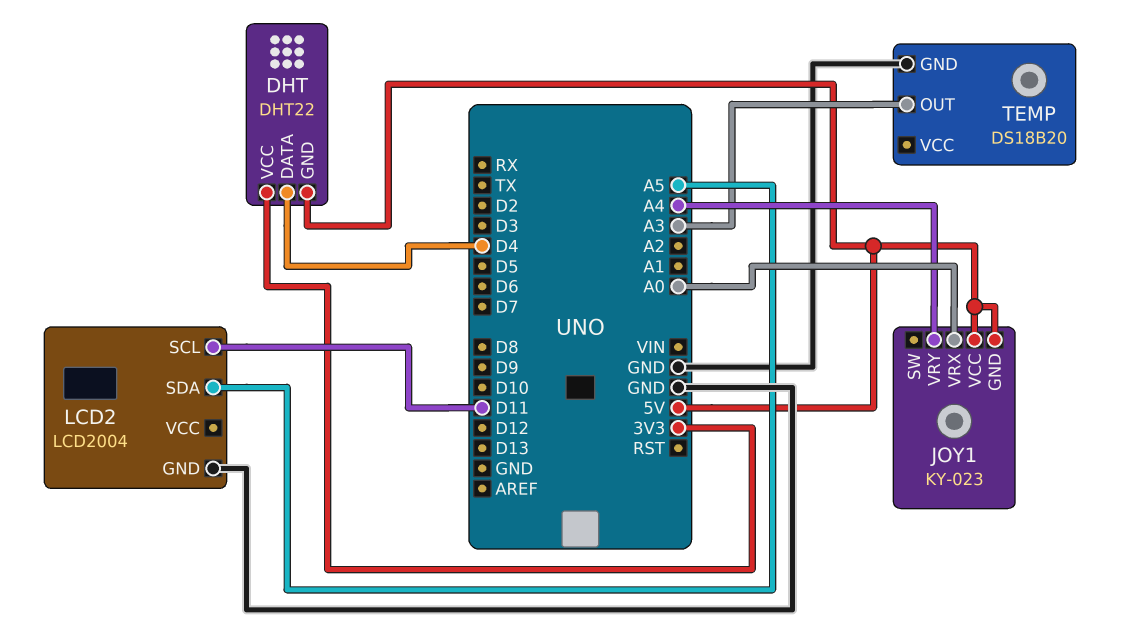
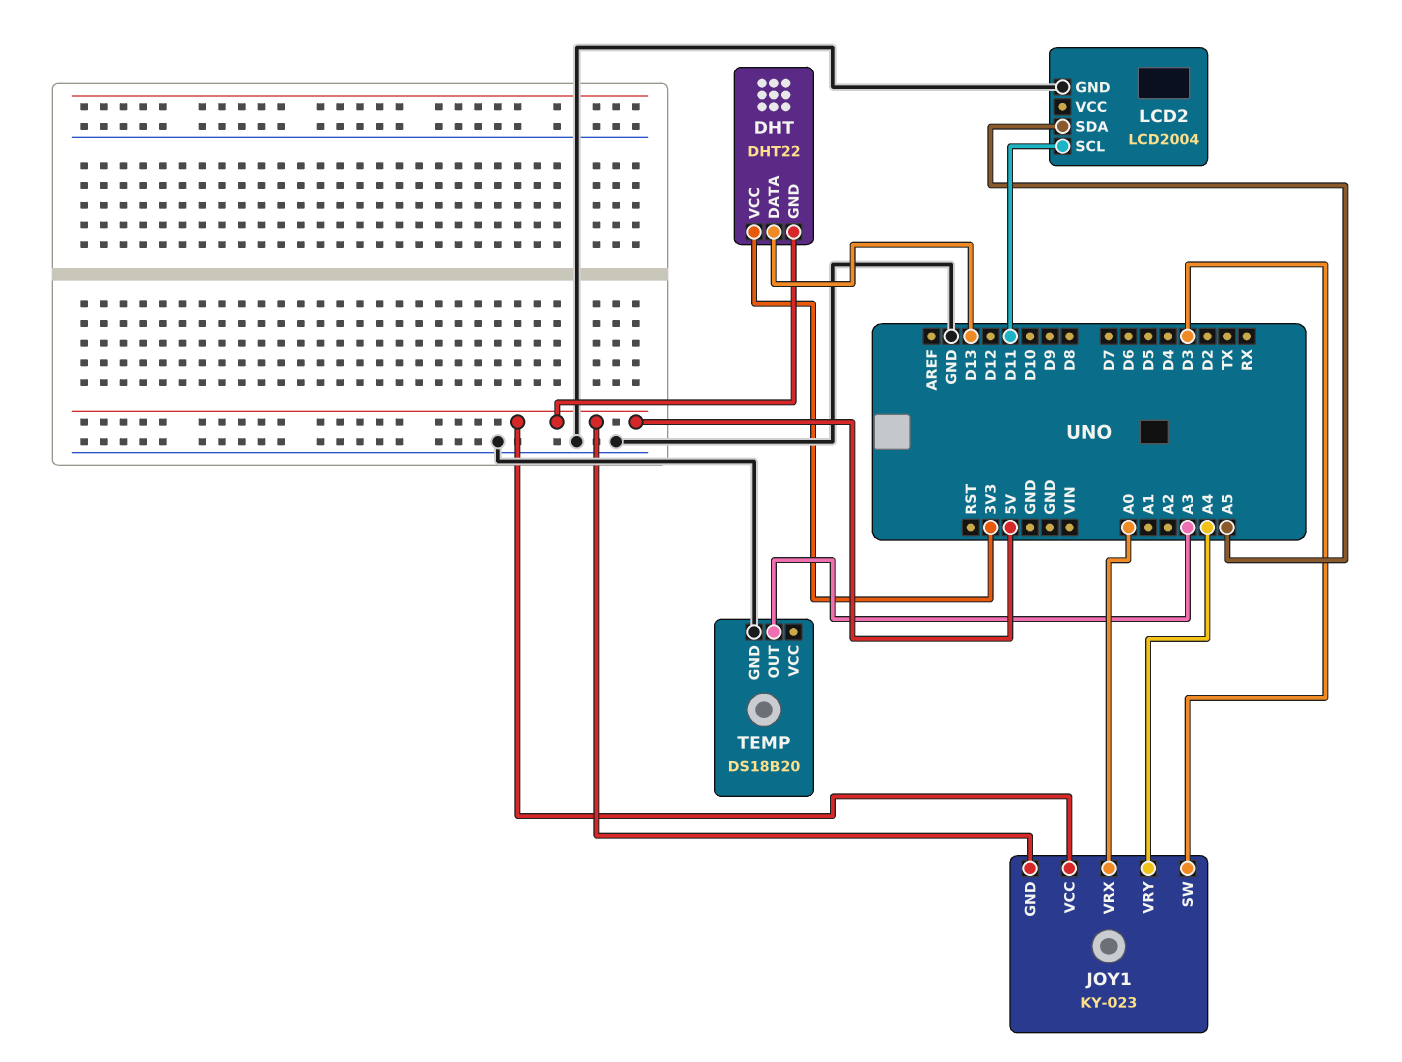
DHT pin DATA: D4 -> D13
JOY1 pin SW: none -> D3

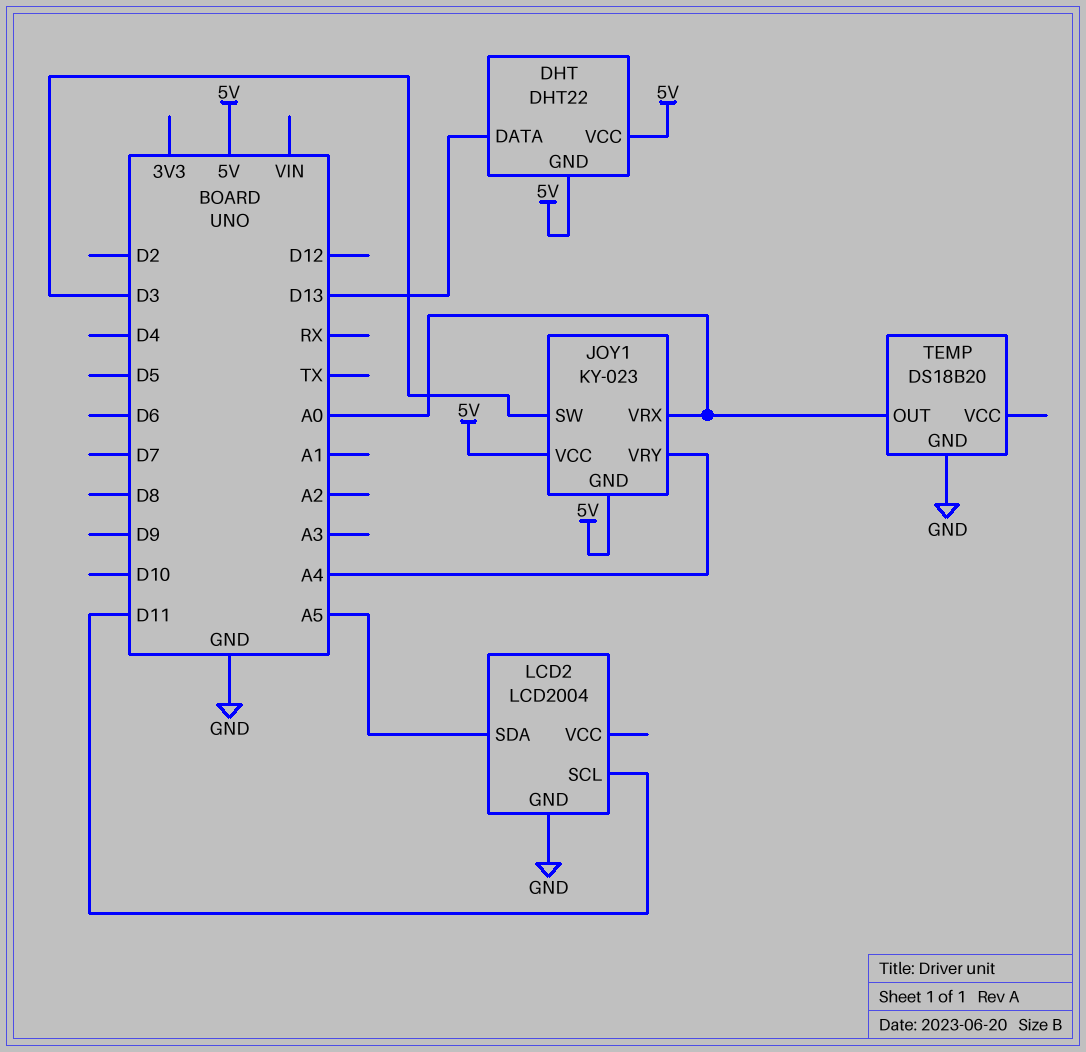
DHT pin VCC: 3V3 -> 5V
TEMP pin OUT: A3 -> A0

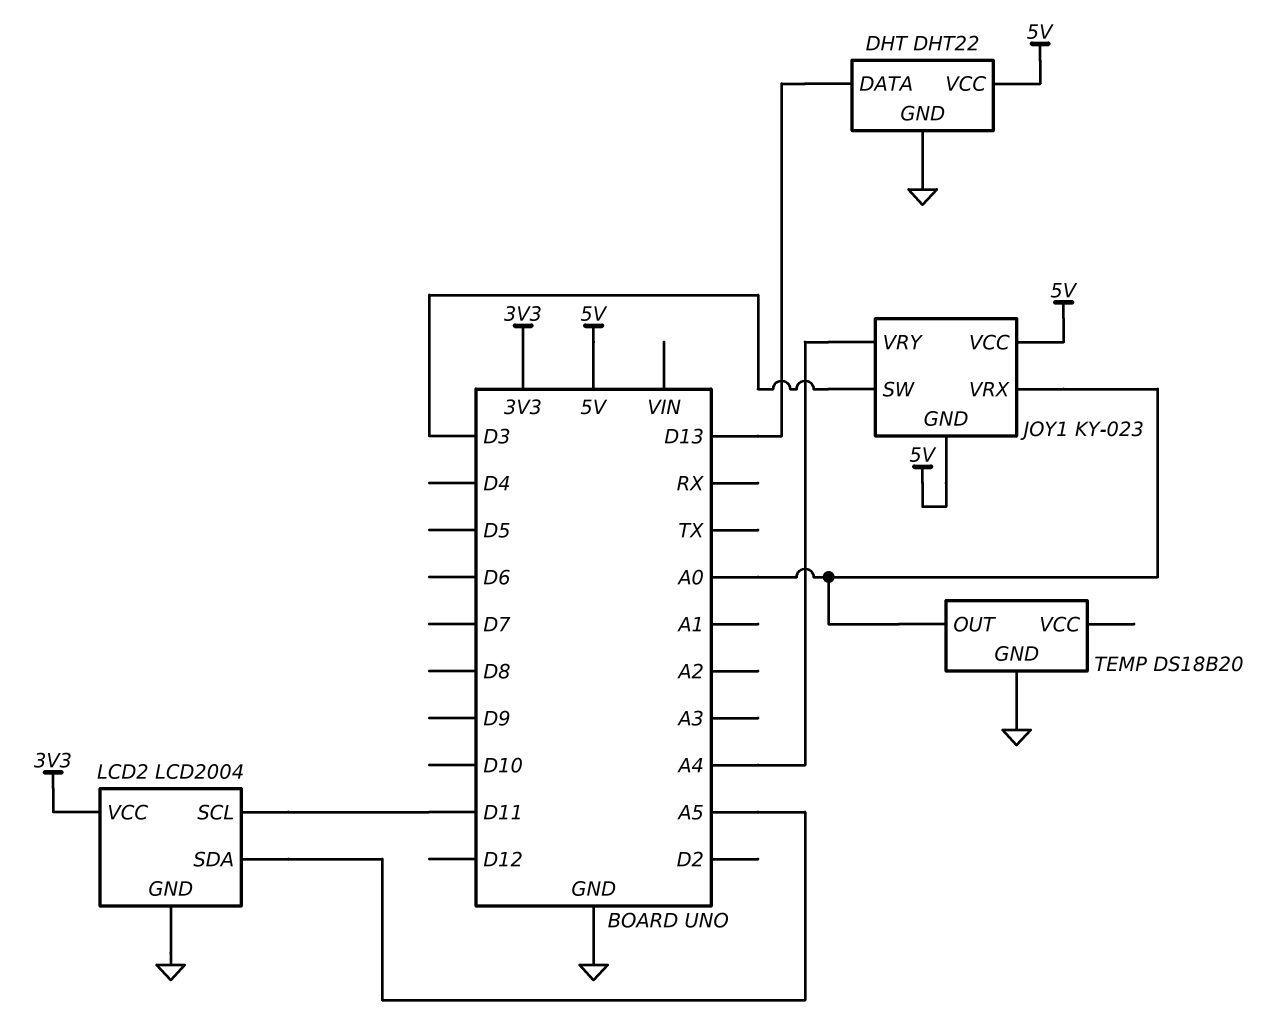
DHT pin GND: 5V -> GND
LCD2 pin VCC: none -> 3V3

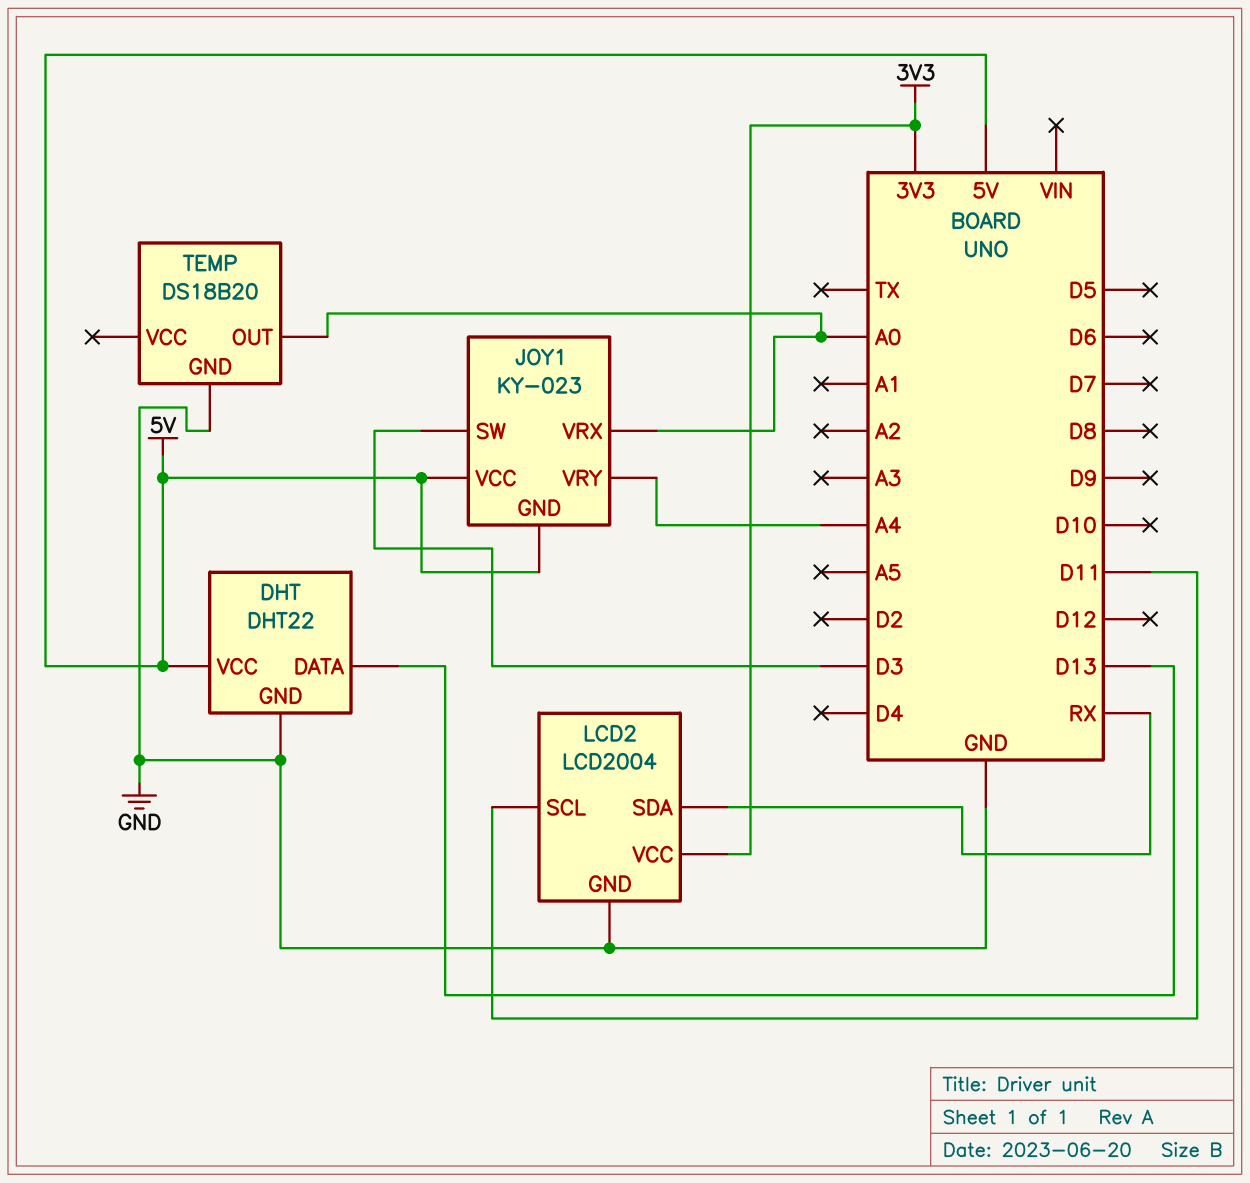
LCD2 pin SDA: A5 -> RX

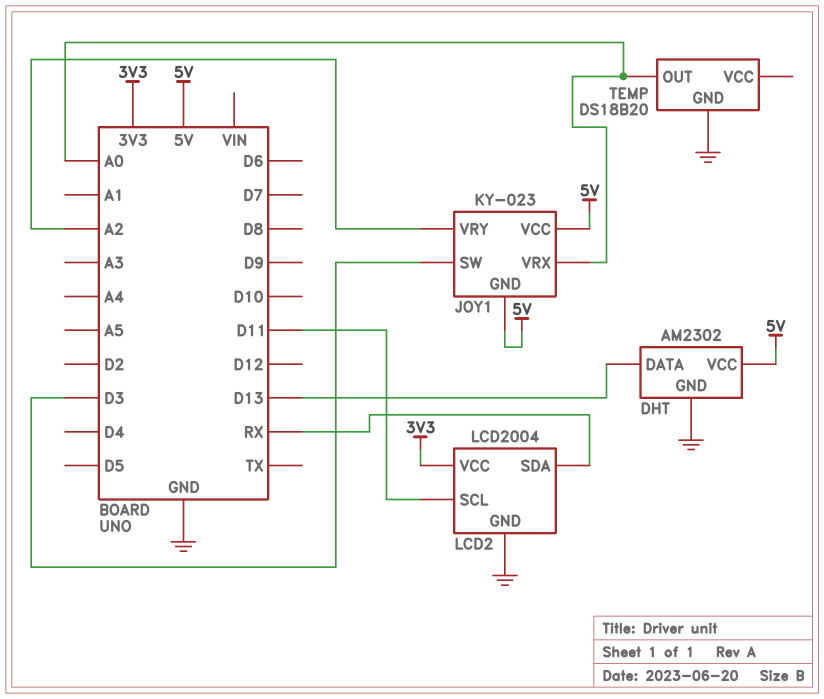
DHT: DHT22 -> AM2302
JOY1 pin VRY: A4 -> A2

